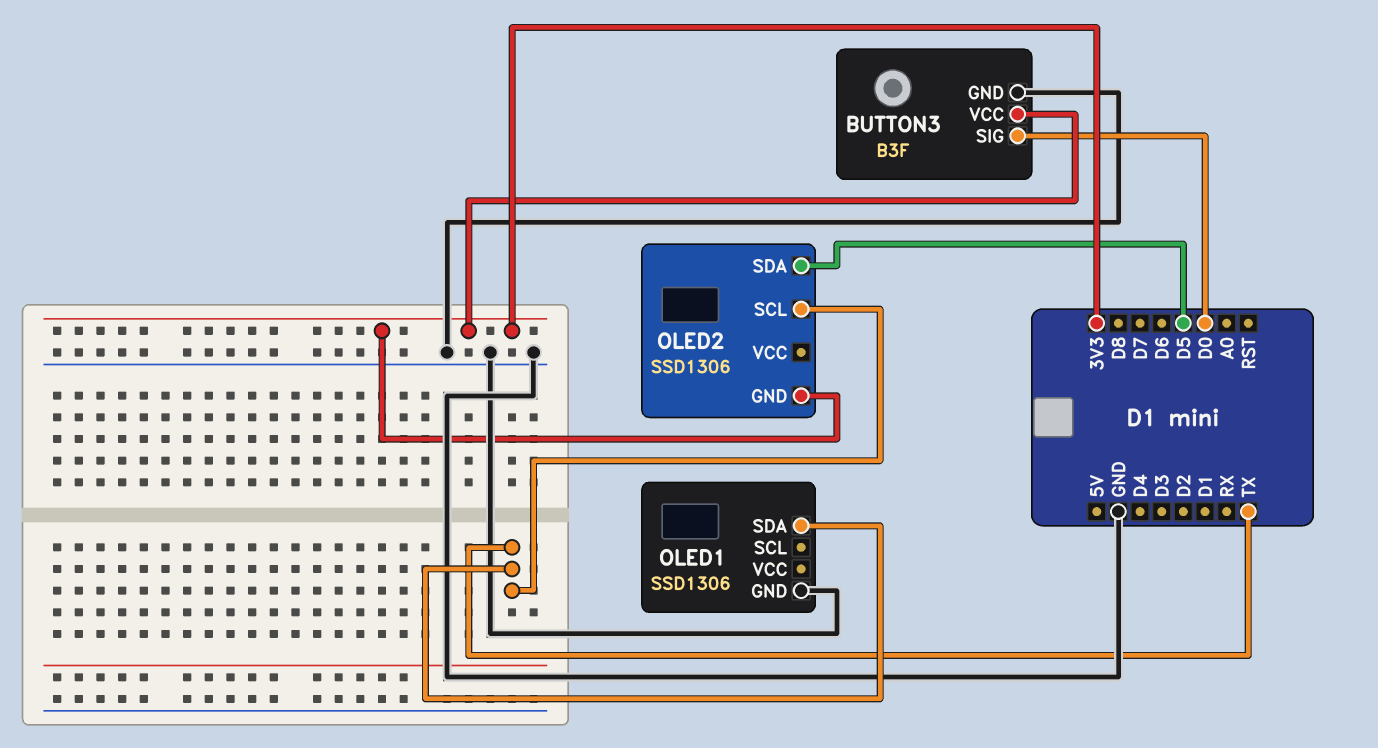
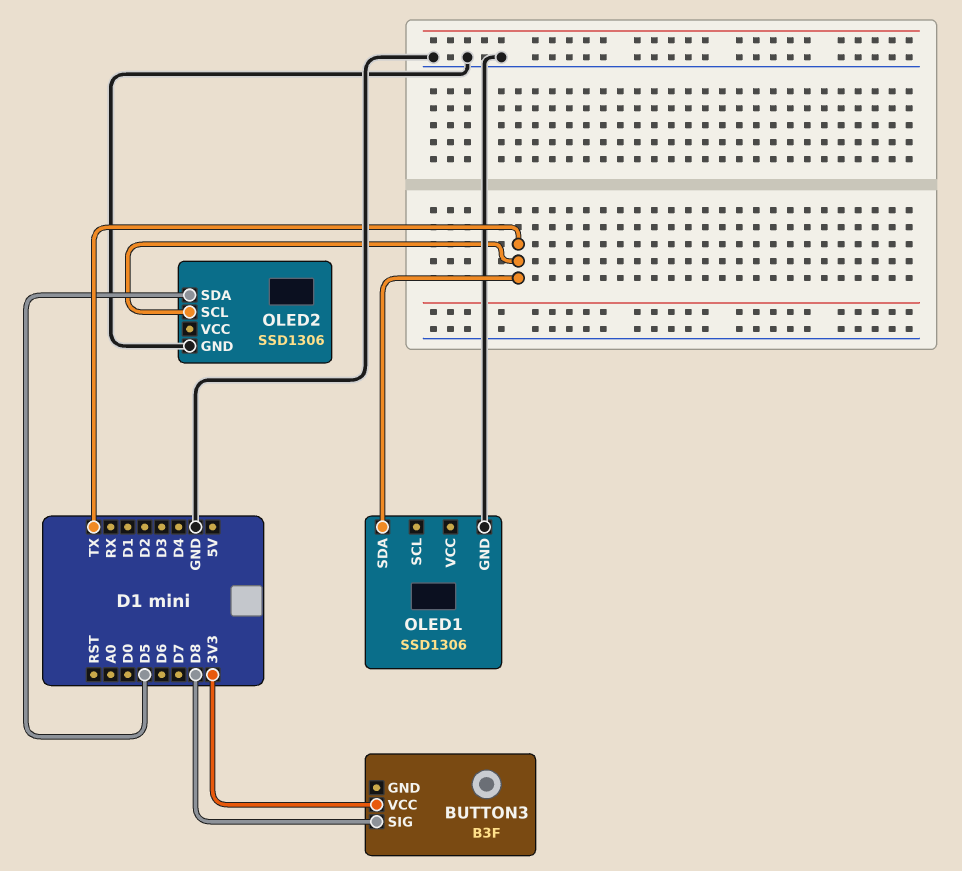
BUTTON3 pin GND: GND -> none
BUTTON3 pin SIG: D0 -> D8
OLED2 pin GND: 3V3 -> GND

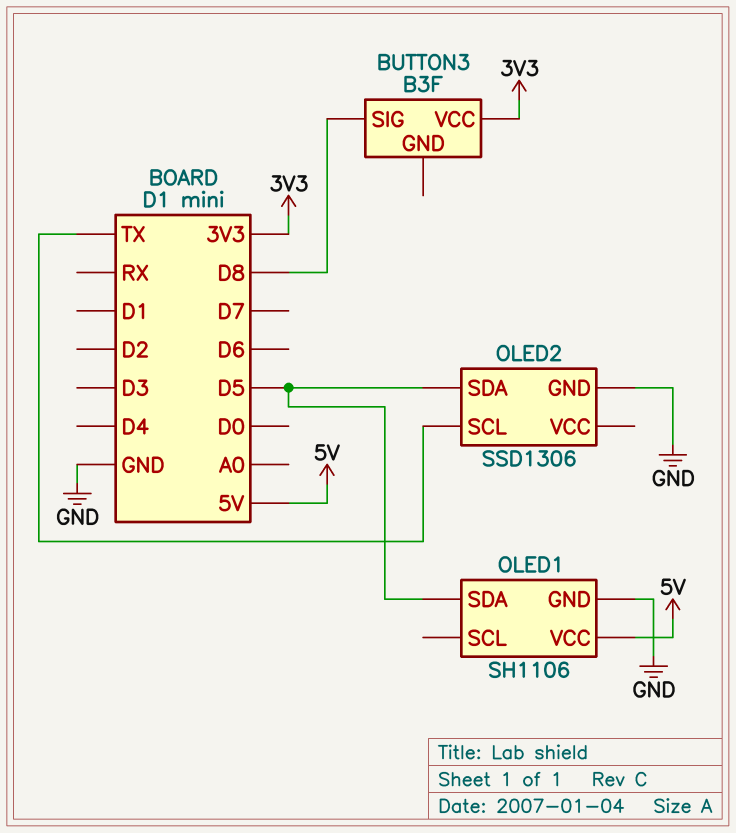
OLED1: SSD1306 -> SH1106
OLED1 pin SDA: TX -> D5
OLED1 pin VCC: none -> 5V

